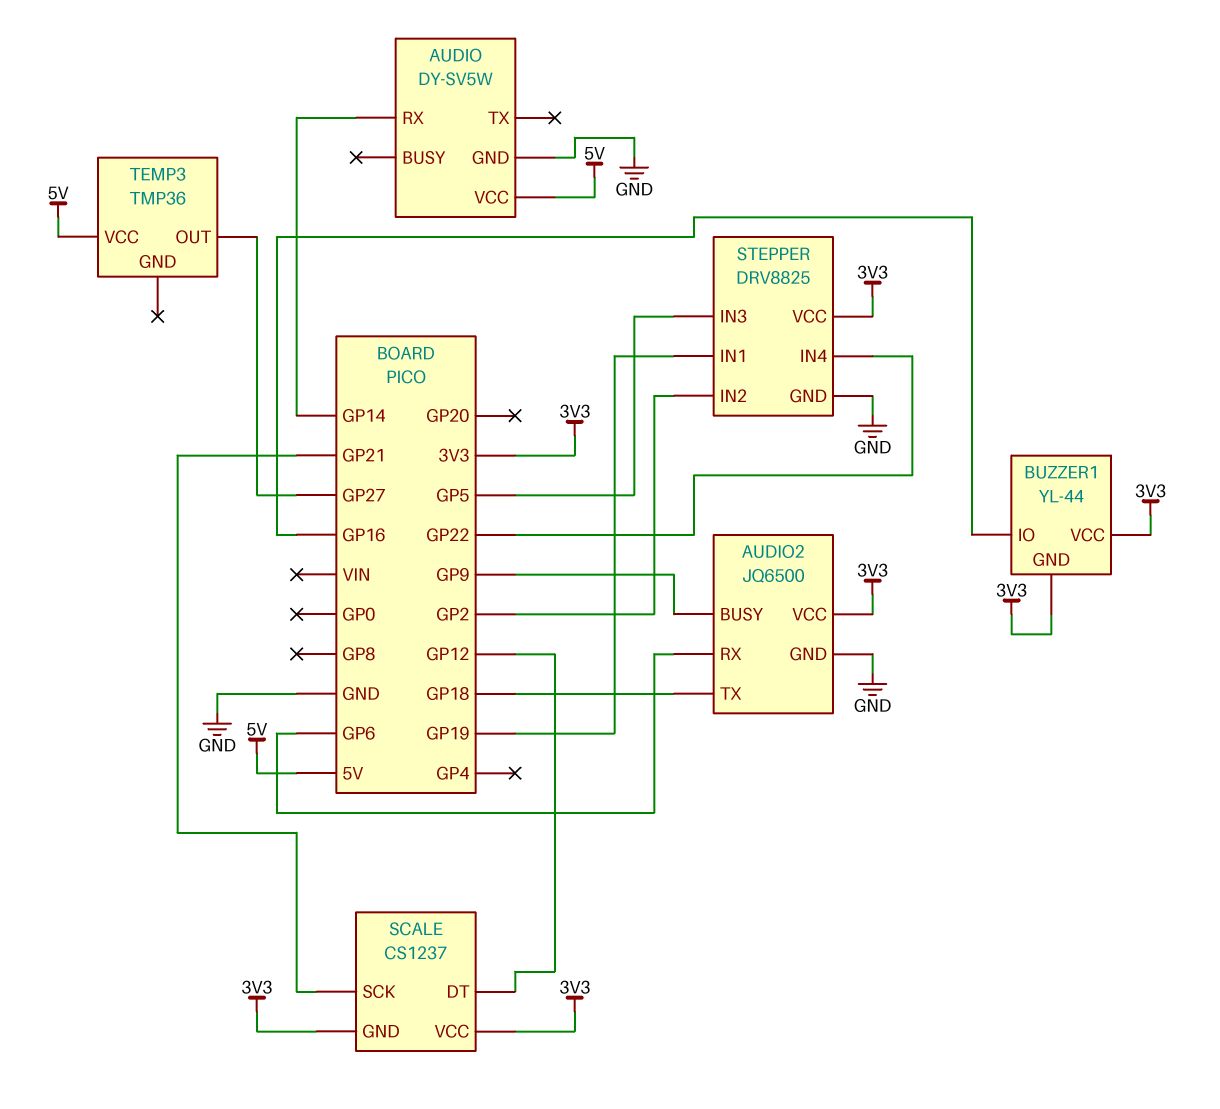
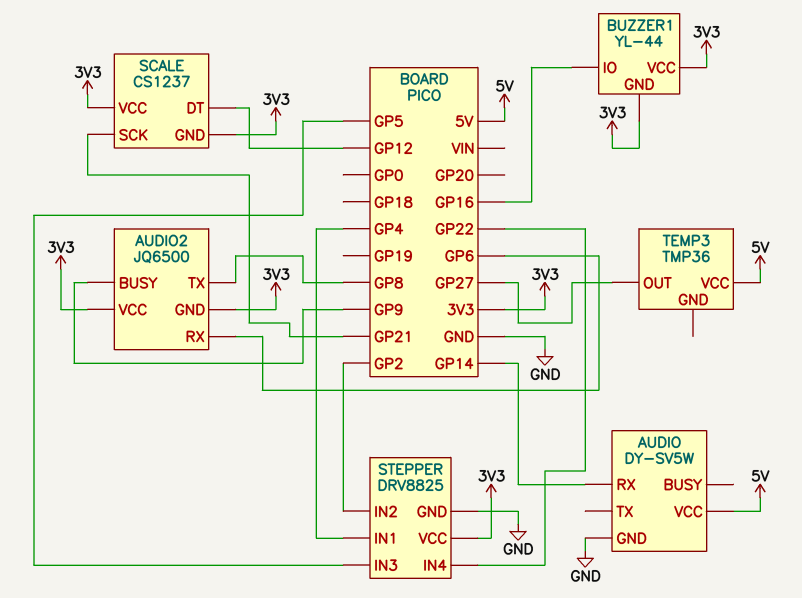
AUDIO2 pin GND: GND -> 3V3
AUDIO2 pin TX: GP18 -> GP8
STEPPER pin IN1: GP19 -> GP4

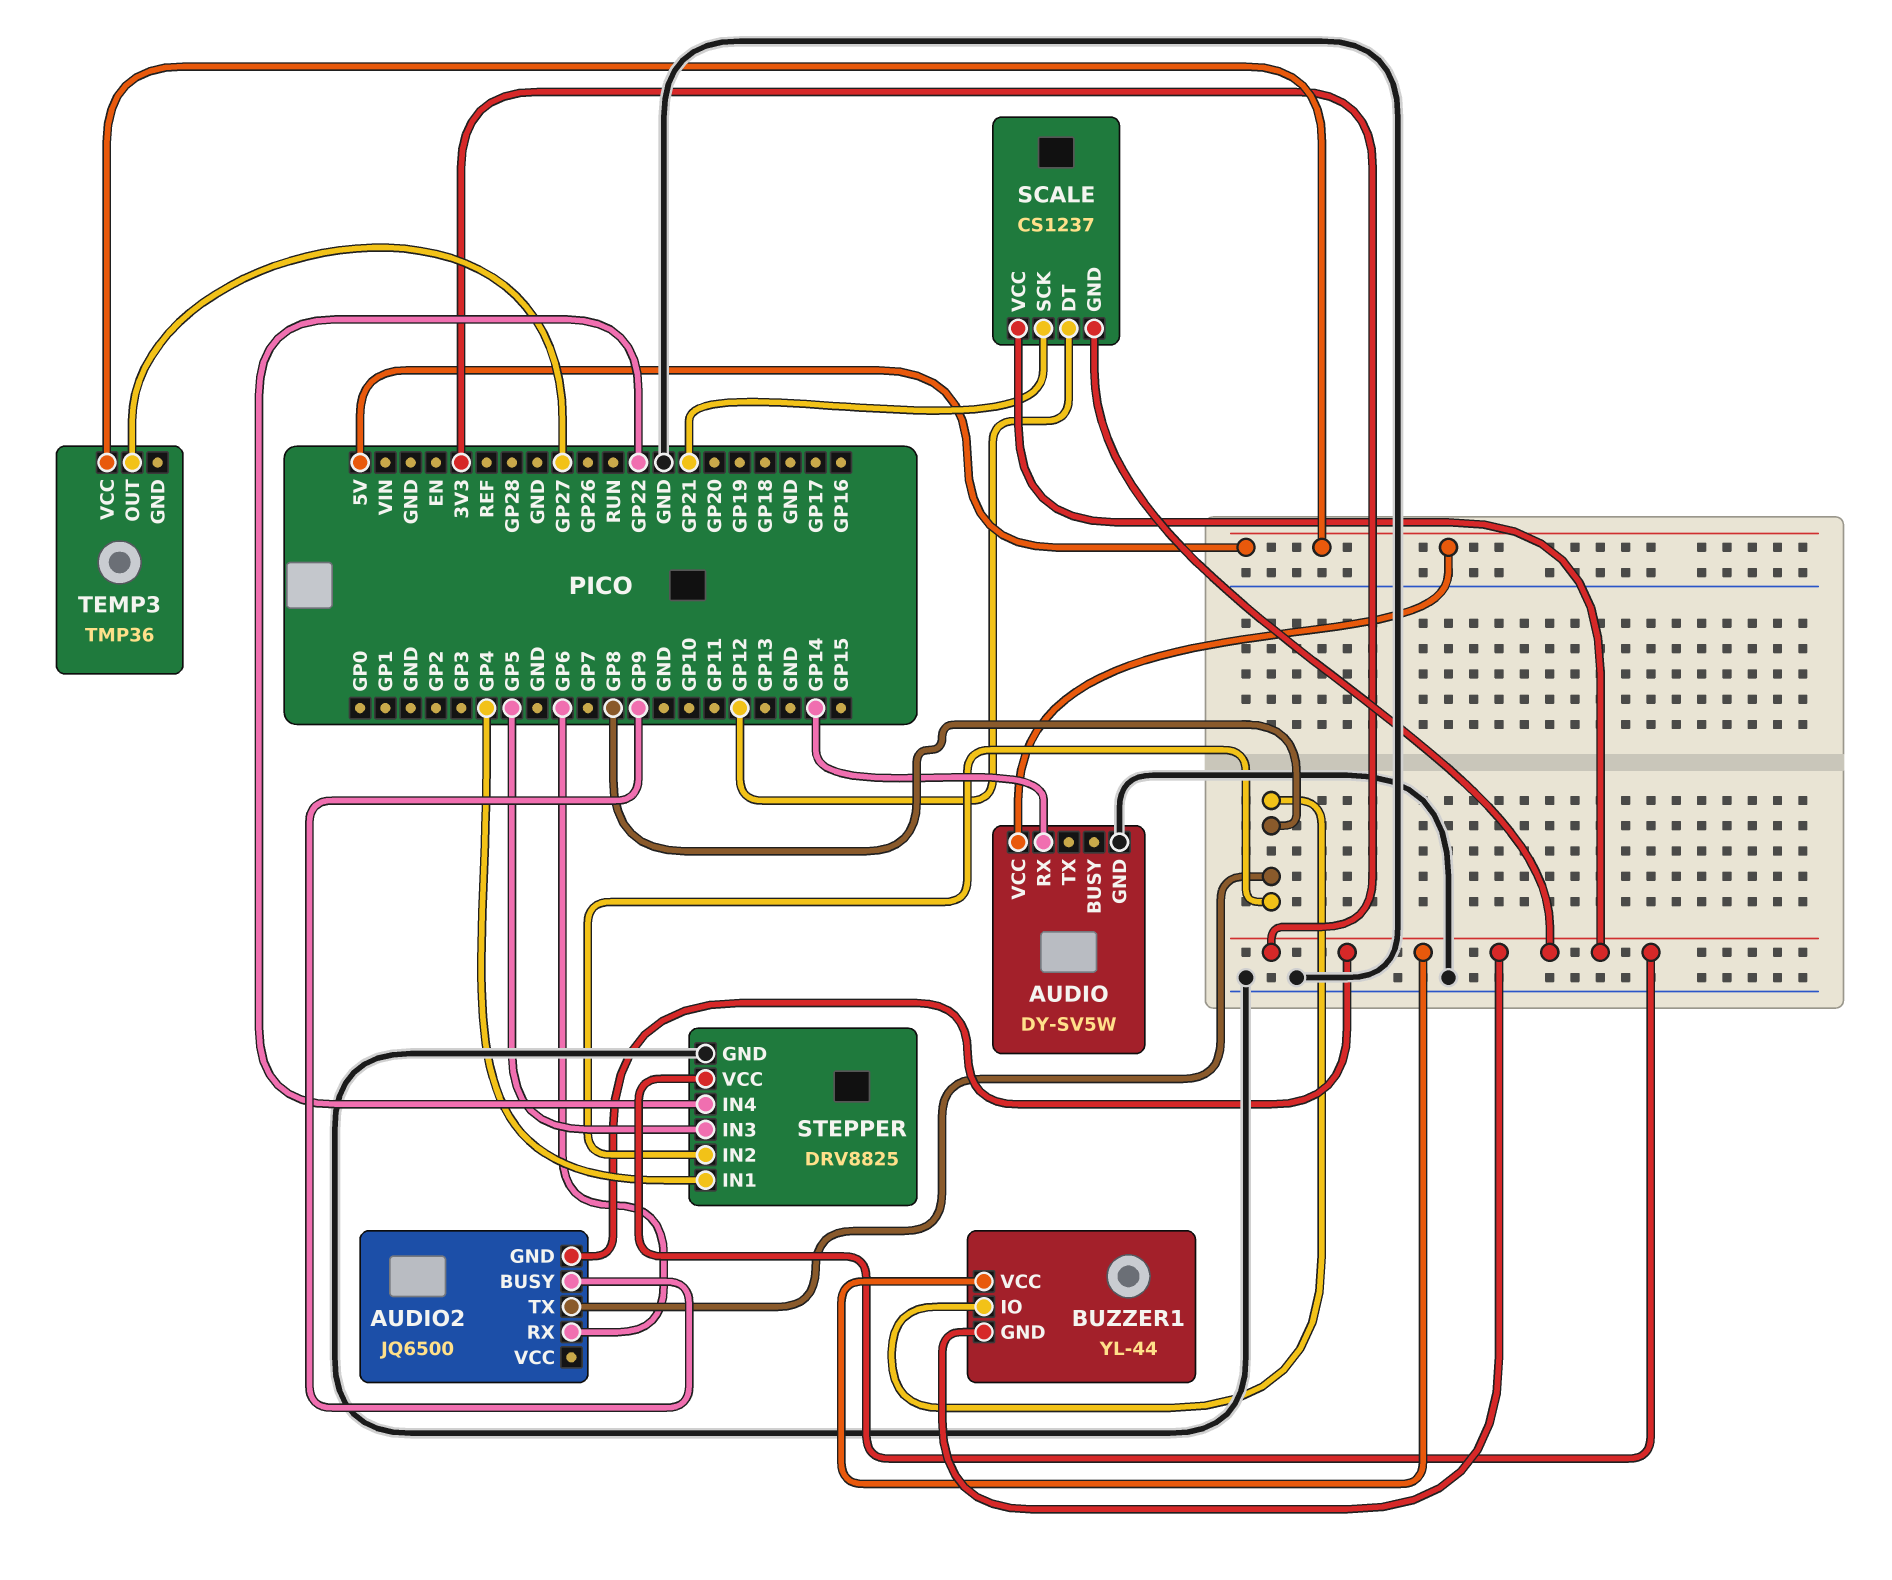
AUDIO2 pin VCC: 3V3 -> none
BUZZER1 pin IO: GP16 -> GP8
STEPPER pin IN2: GP2 -> GP8

